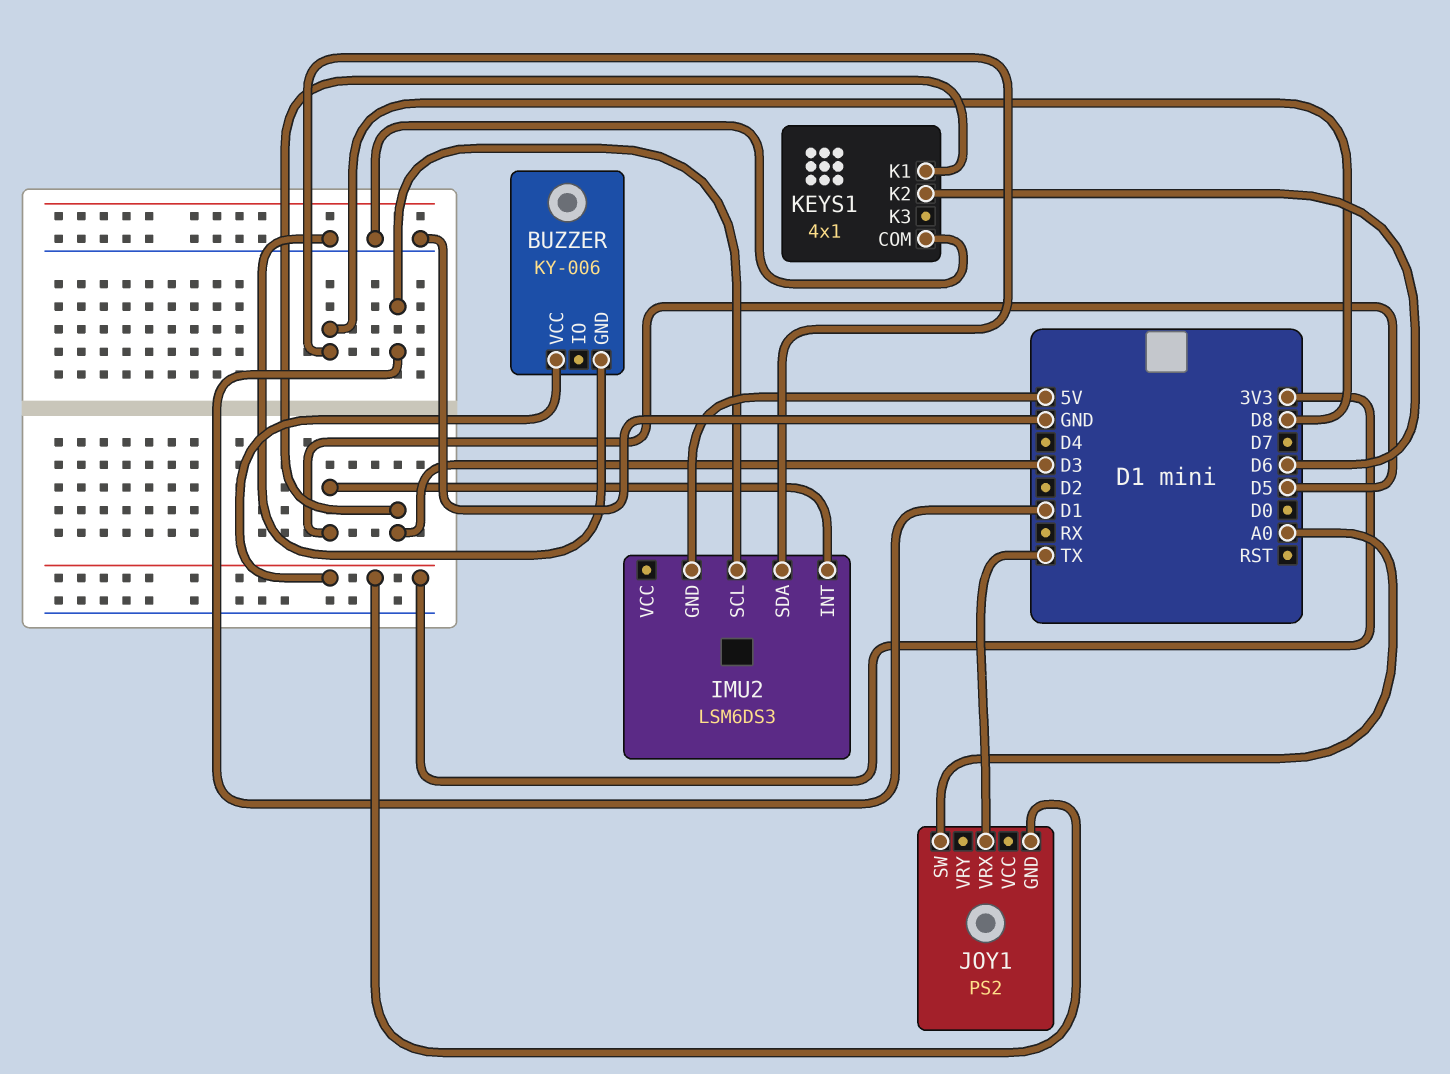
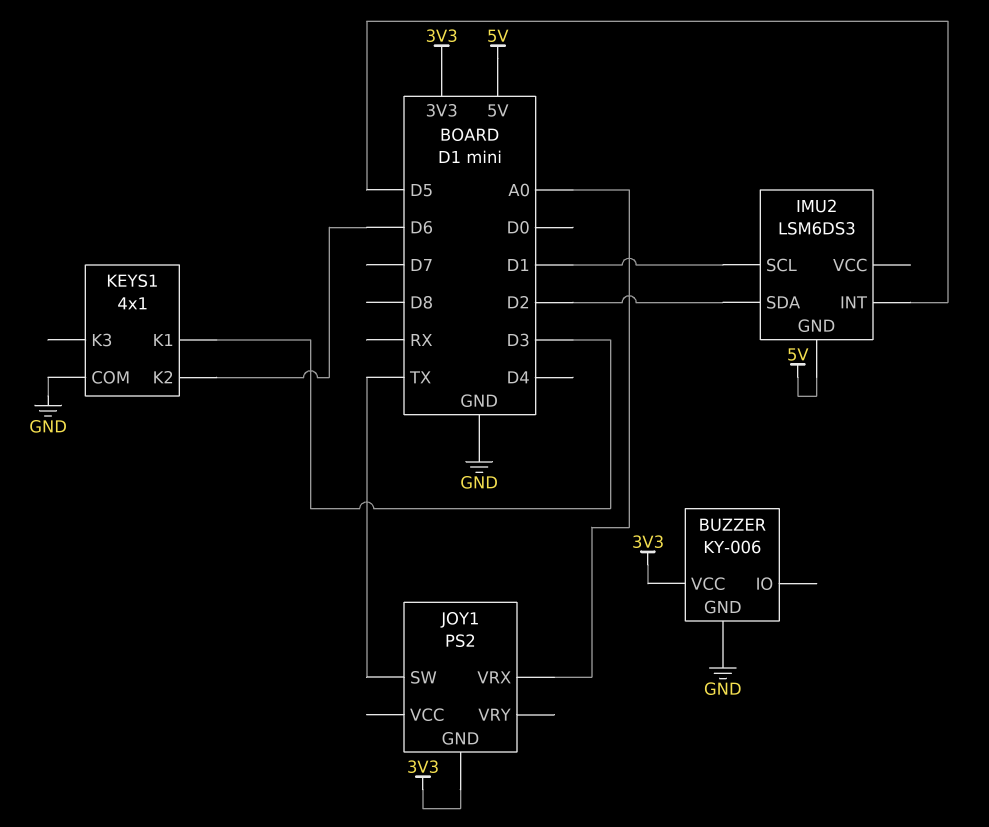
IMU2 pin SDA: D8 -> D2
JOY1 pin SW: A0 -> TX
JOY1 pin VRX: TX -> A0

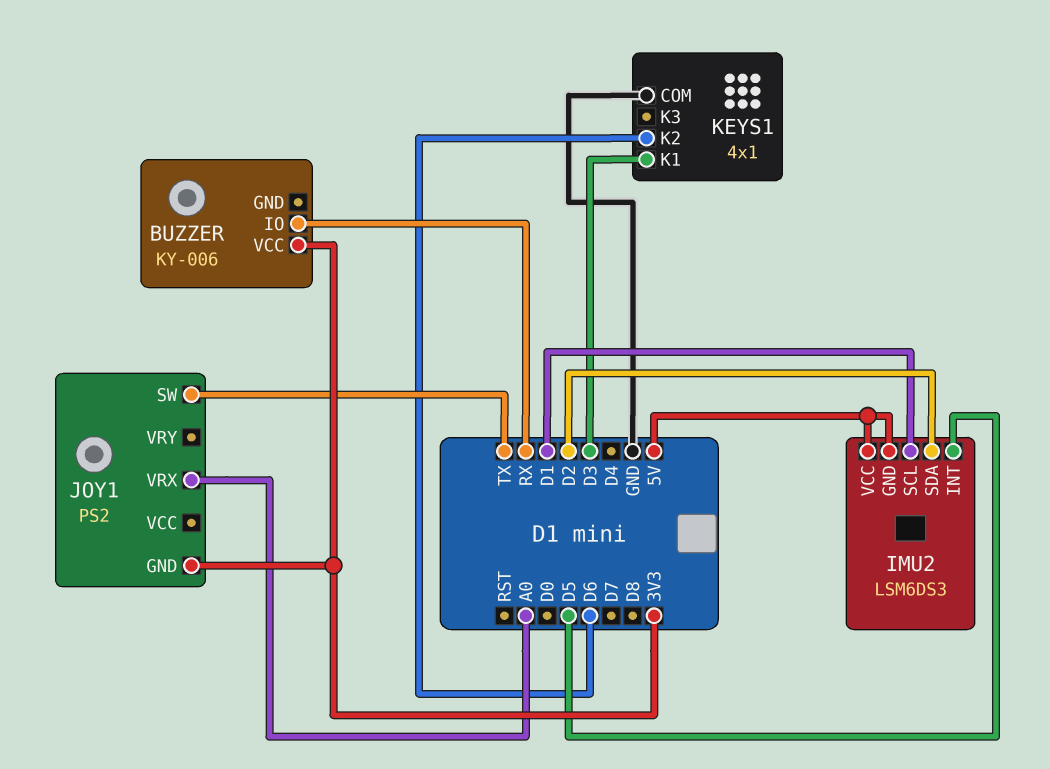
BUZZER pin GND: GND -> none
BUZZER pin IO: none -> RX
IMU2 pin VCC: none -> 5V

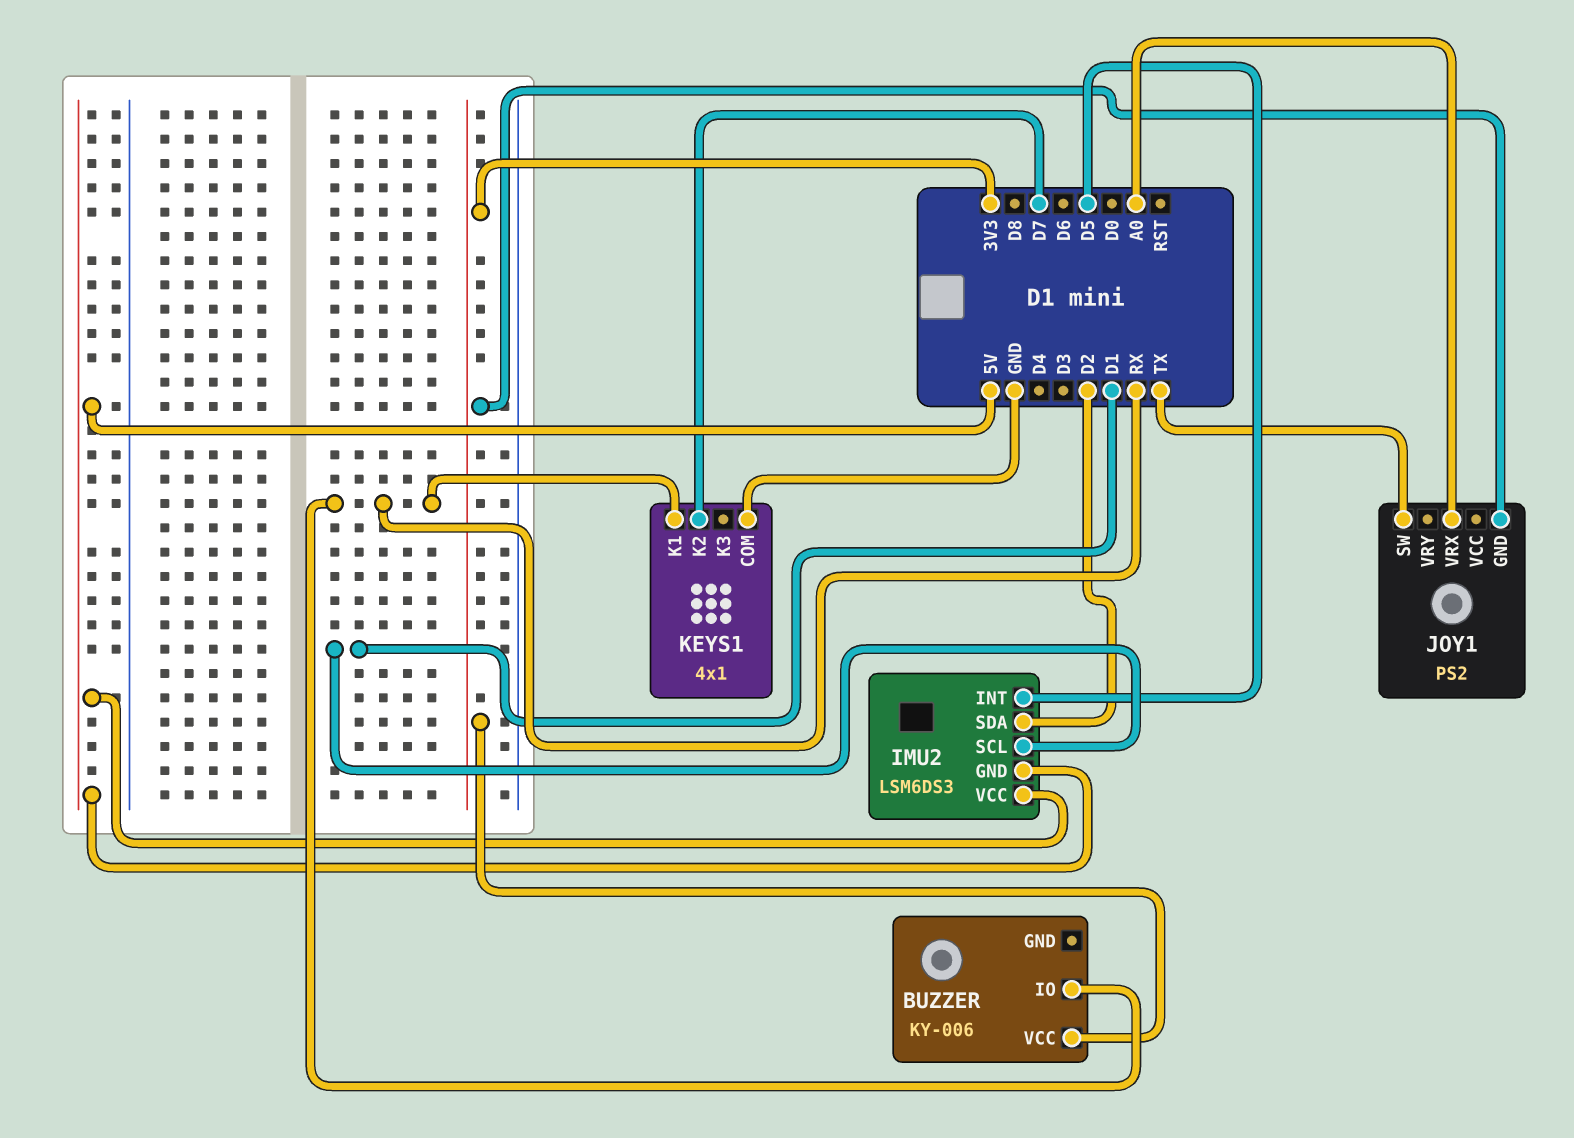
KEYS1 pin K1: D3 -> RX
KEYS1 pin K2: D6 -> D7

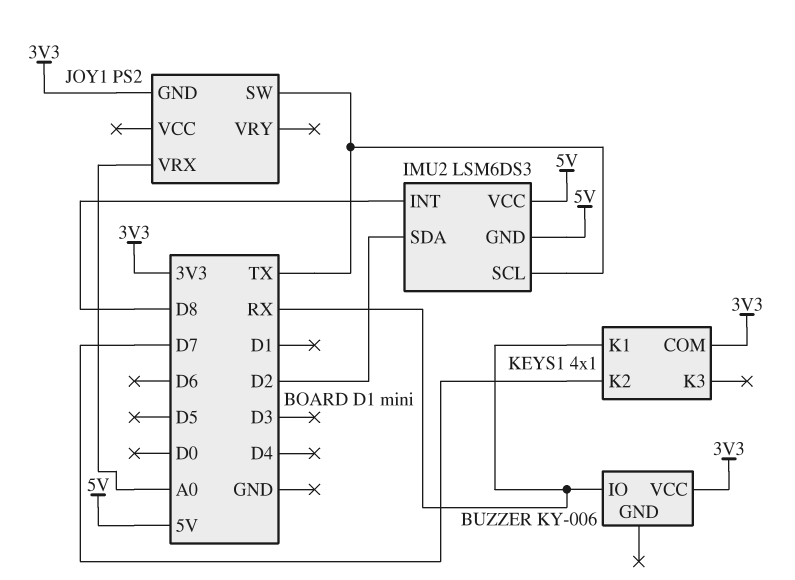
IMU2 pin INT: D5 -> D8
IMU2 pin SCL: D1 -> TX
KEYS1 pin COM: GND -> 3V3

